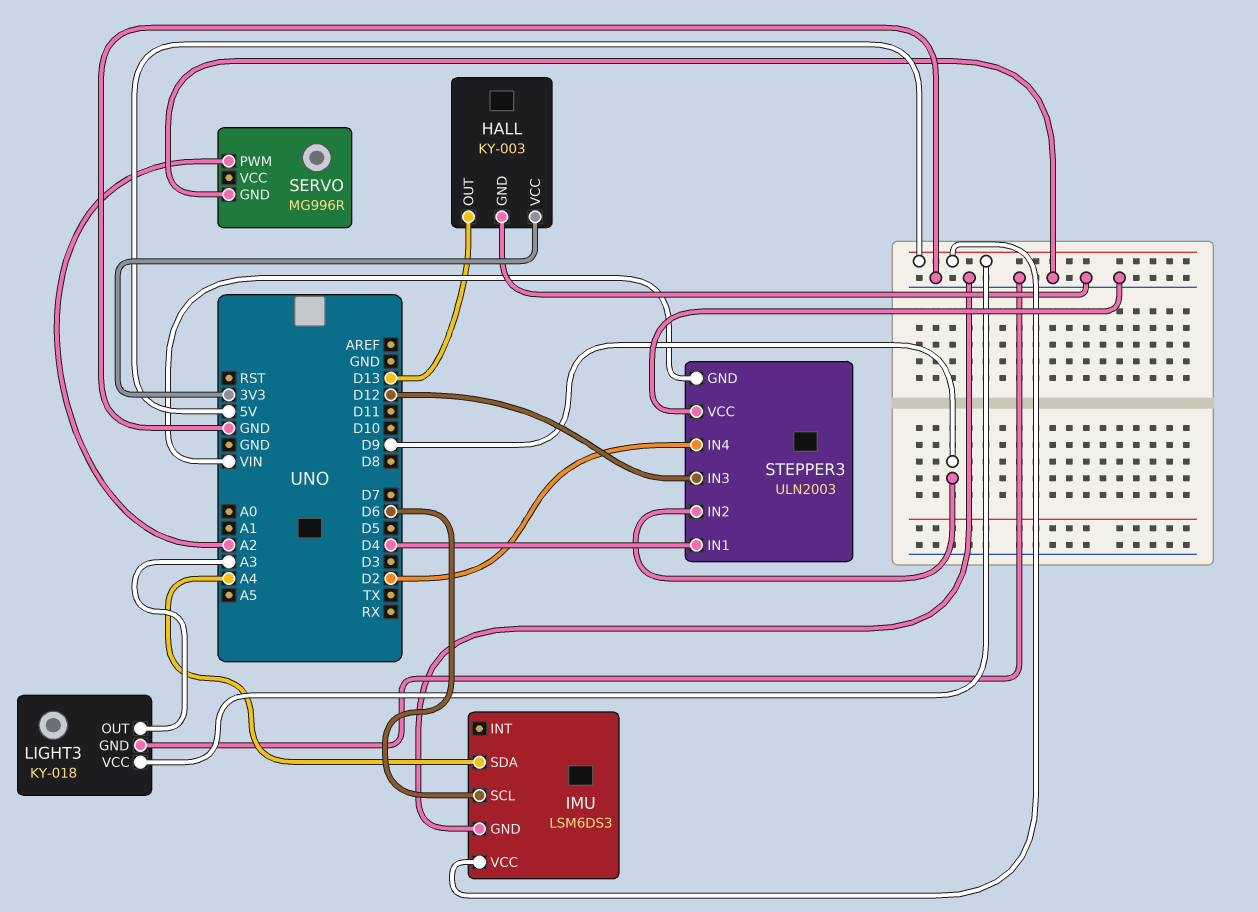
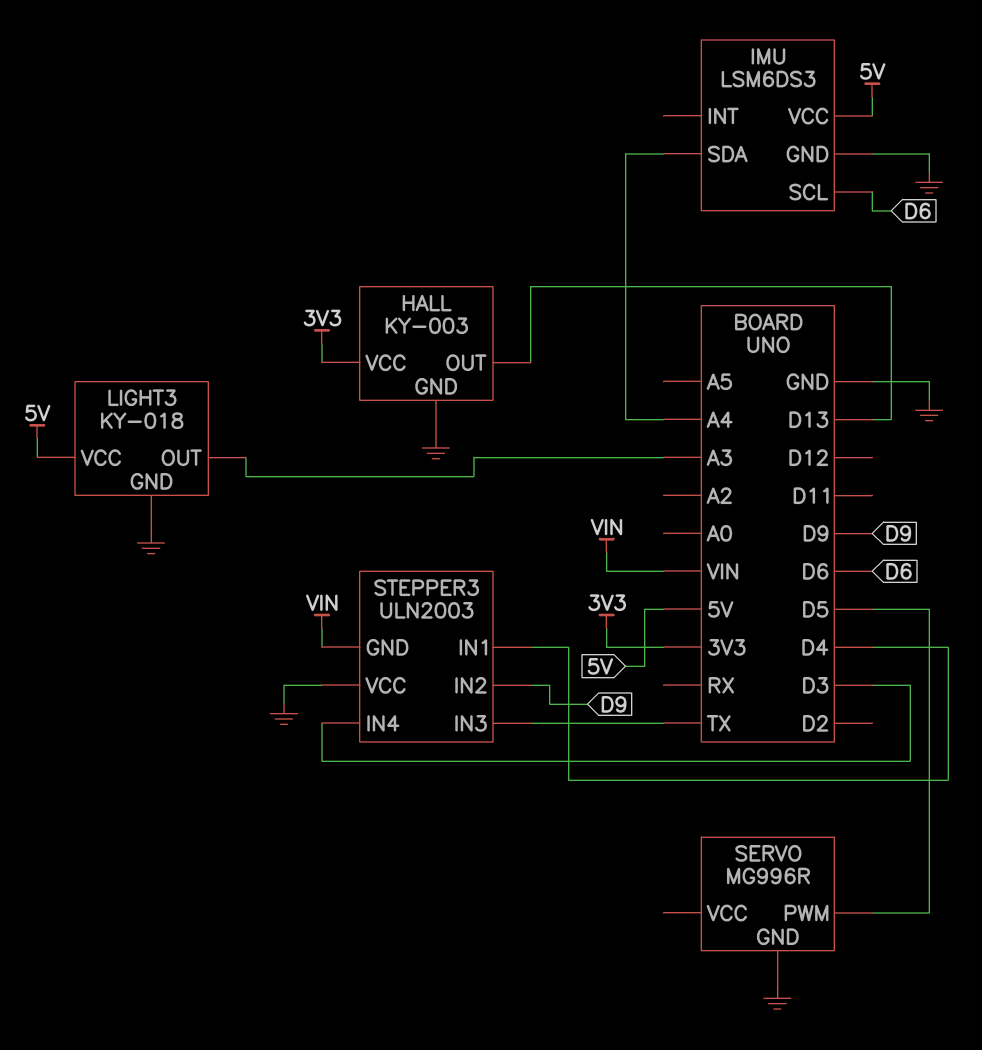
SERVO pin PWM: A2 -> D5
STEPPER3 pin IN3: D12 -> TX
STEPPER3 pin IN4: D2 -> D3

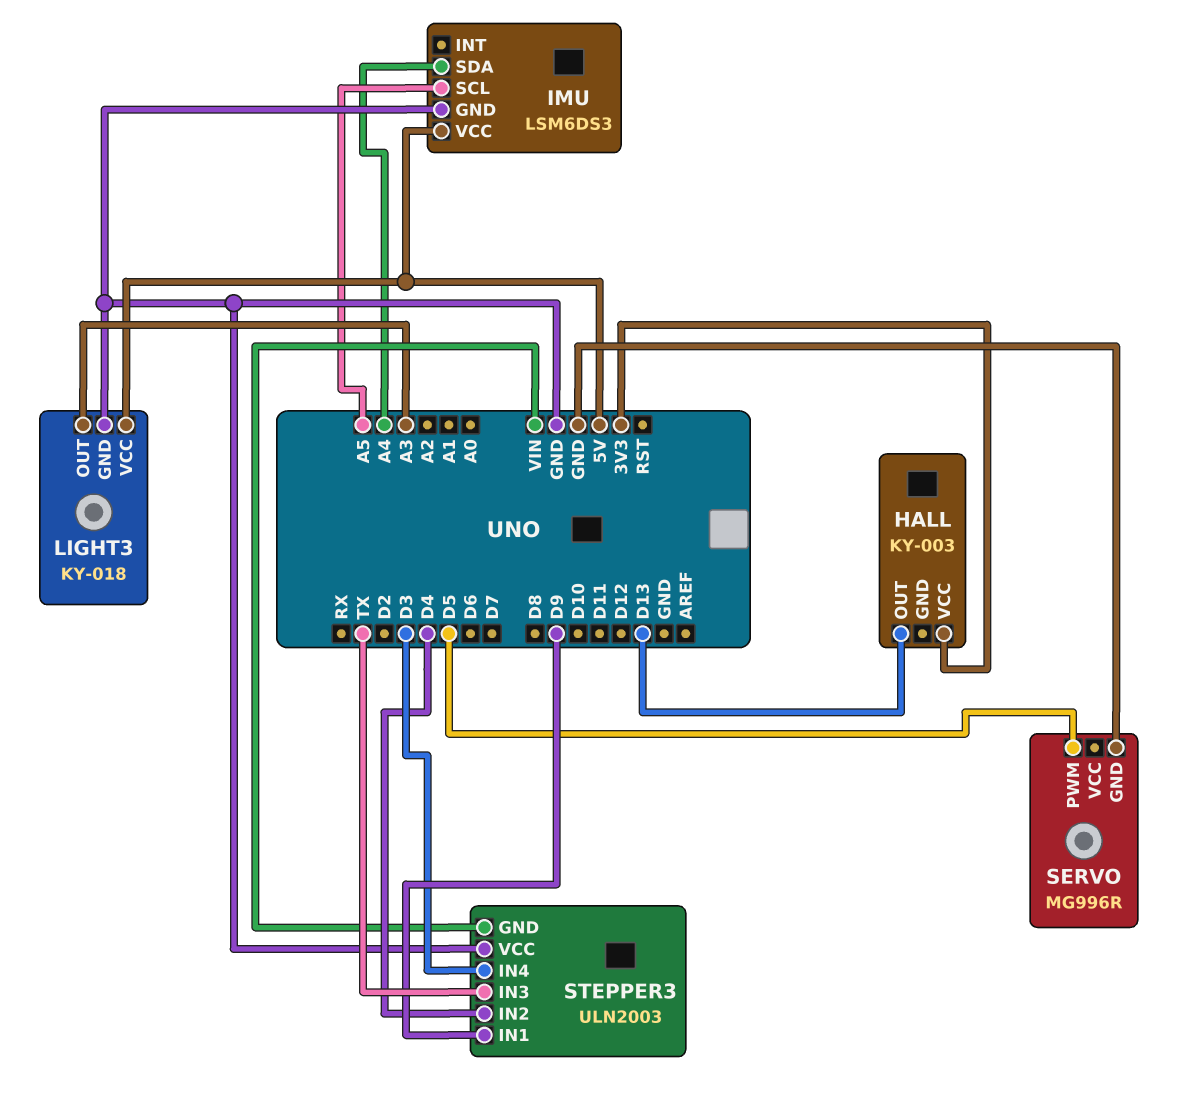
HALL pin GND: GND -> none
IMU pin SCL: D6 -> A5
STEPPER3 pin IN1: D4 -> D9
STEPPER3 pin IN2: D9 -> D4

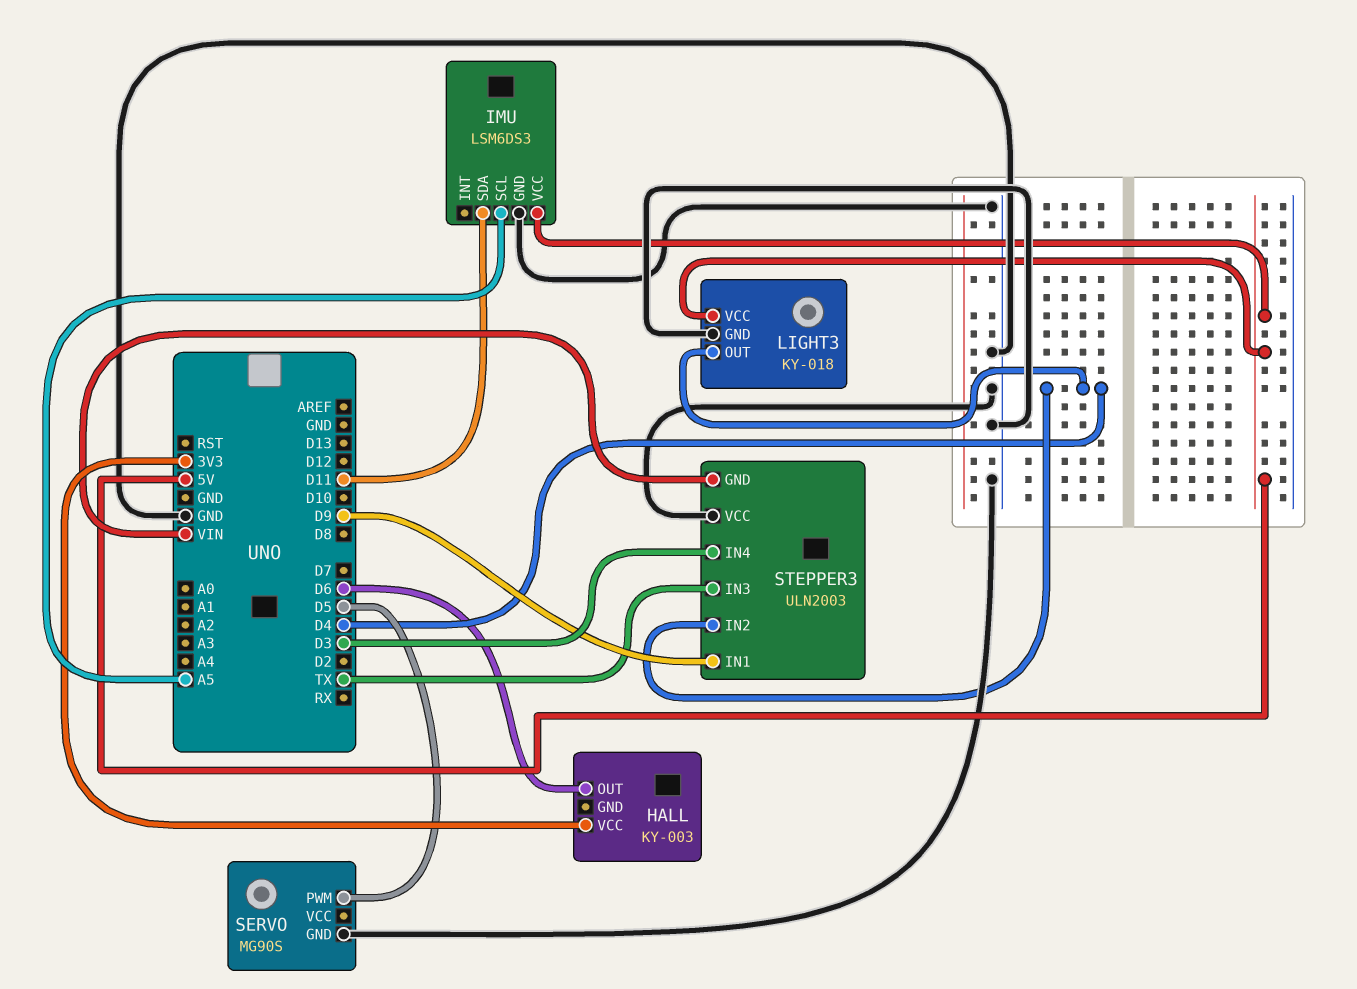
HALL pin OUT: D13 -> D6
IMU pin SDA: A4 -> D11
LIGHT3 pin OUT: A3 -> D4
SERVO: MG996R -> MG90S

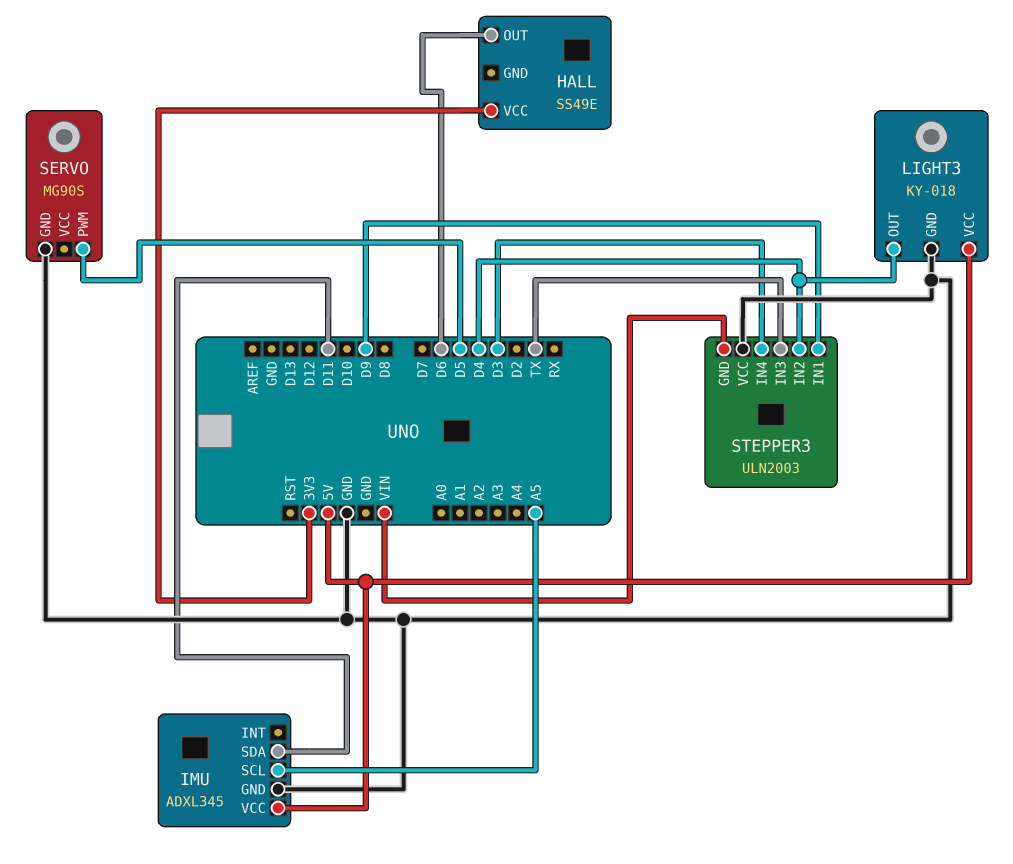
HALL: KY-003 -> SS49E
IMU: LSM6DS3 -> ADXL345

